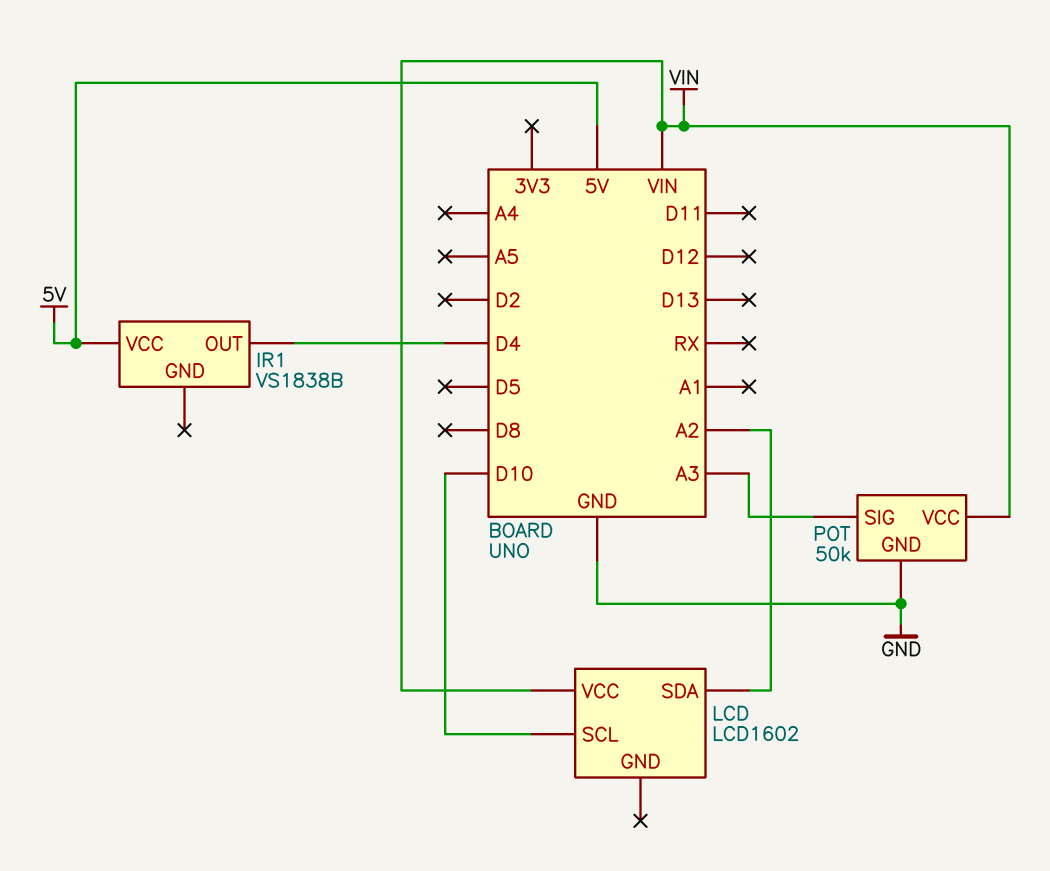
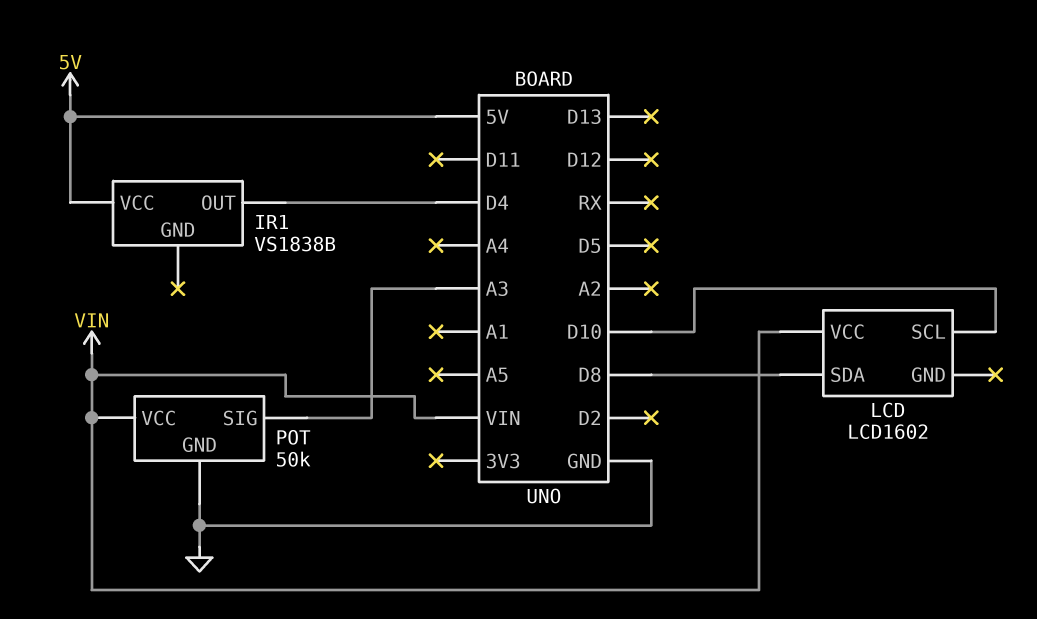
LCD pin SDA: A2 -> D8

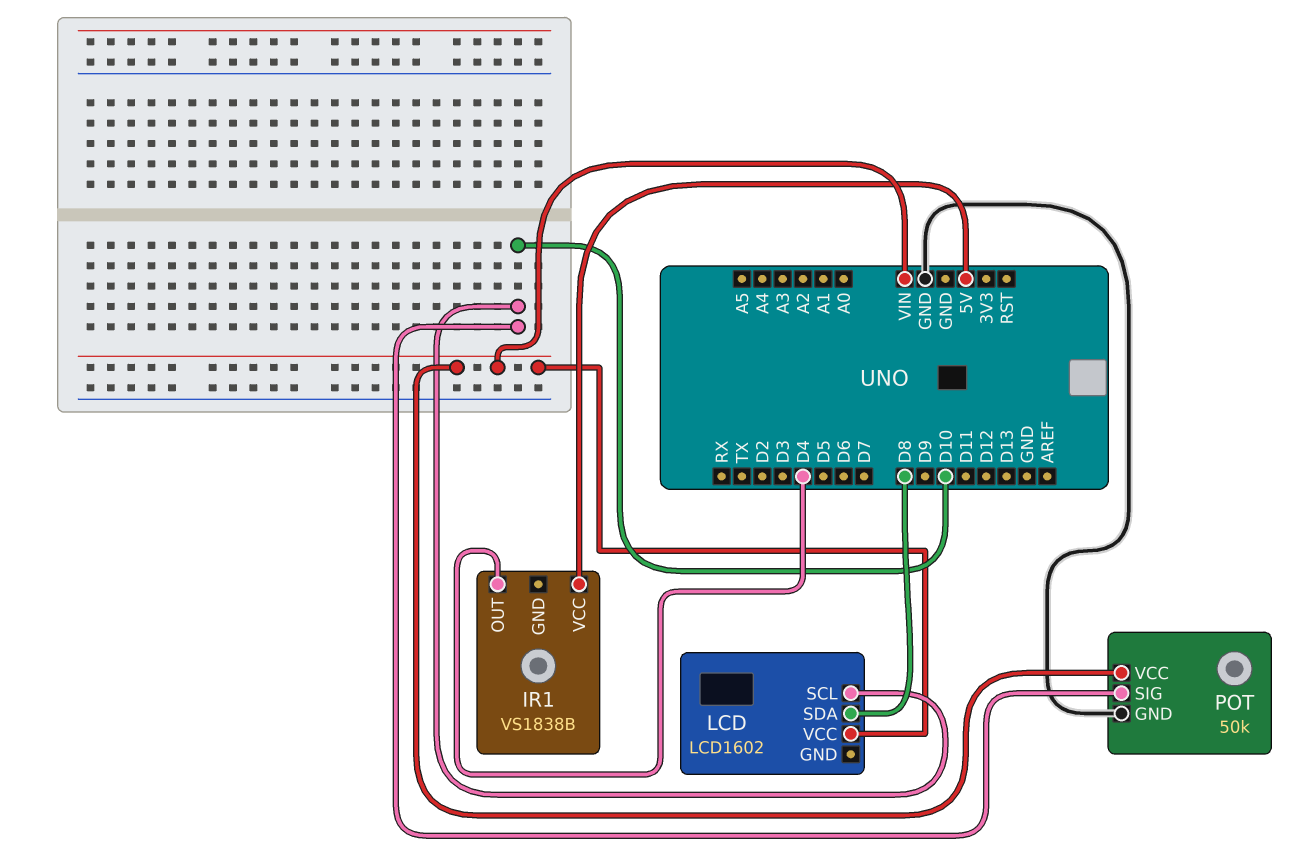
POT pin SIG: A3 -> D10

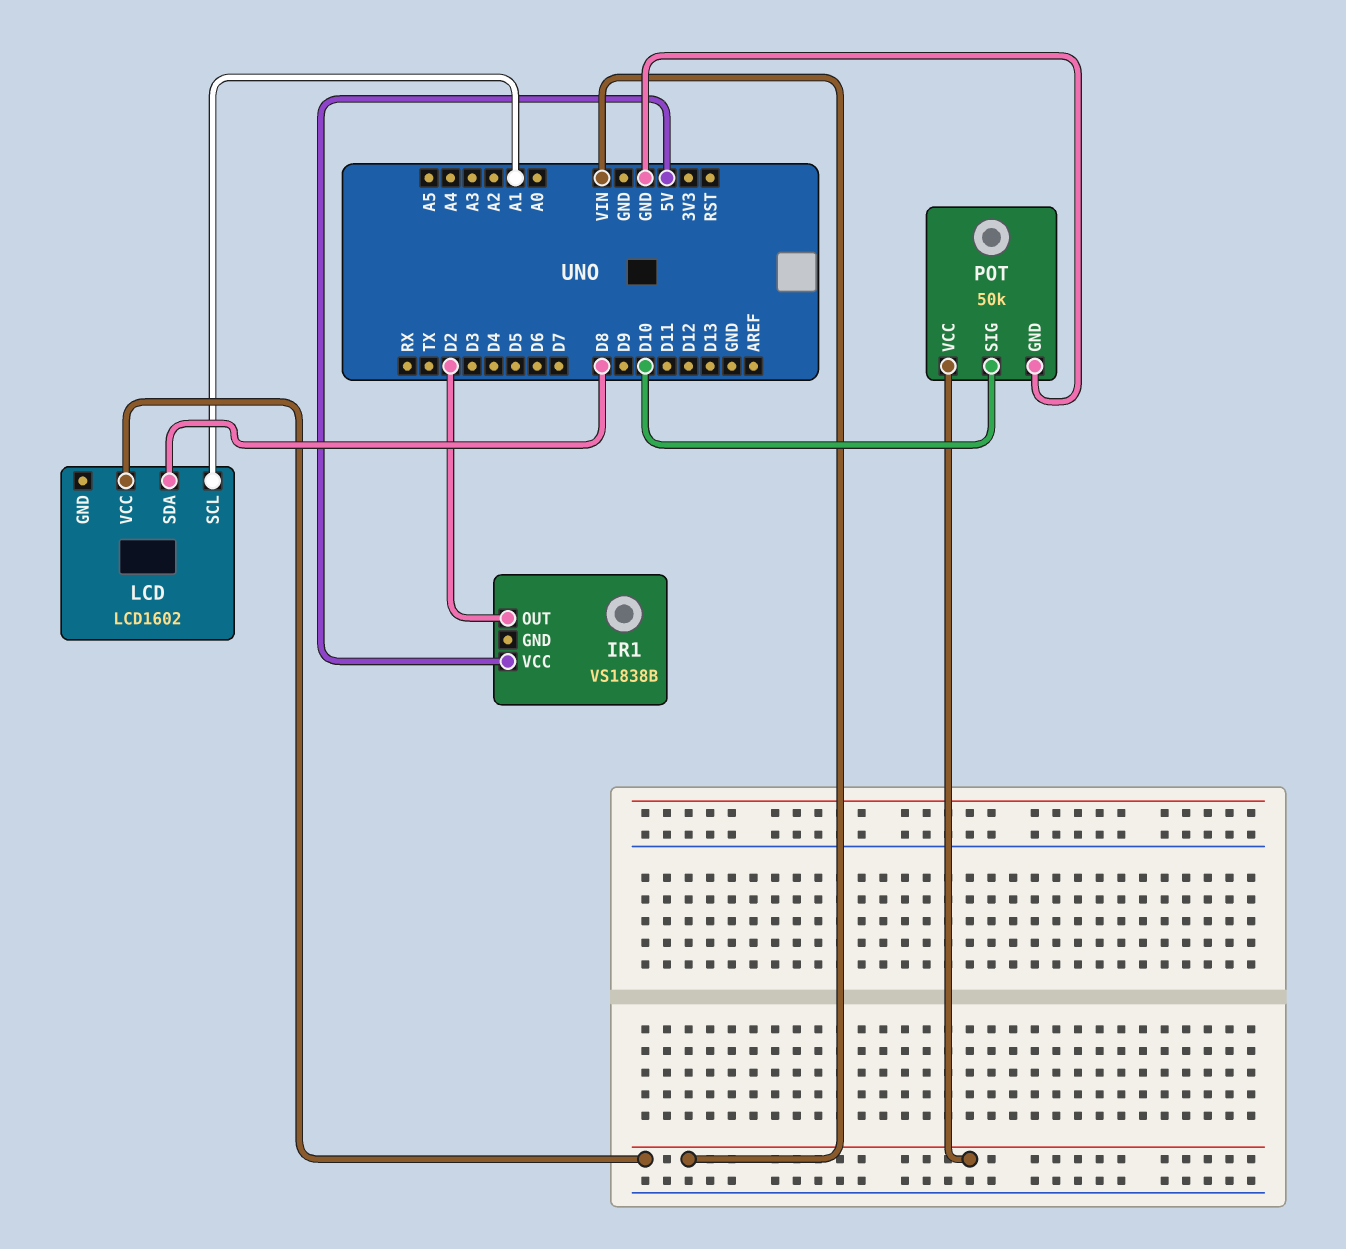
IR1 pin OUT: D4 -> D2
LCD pin SCL: D10 -> A1

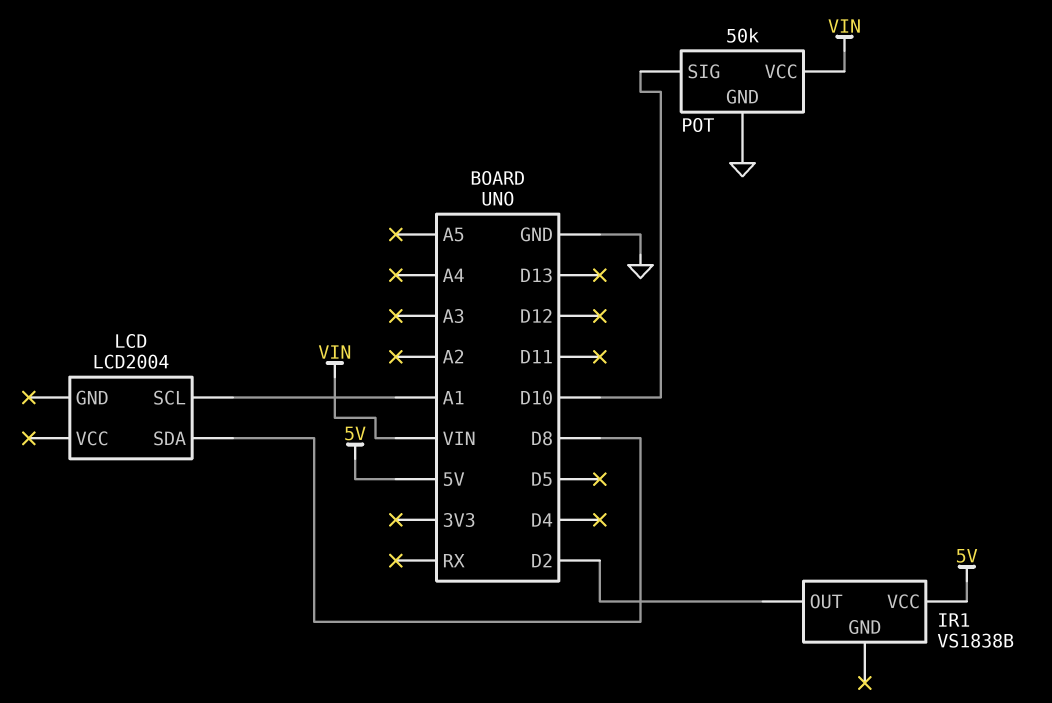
LCD: LCD1602 -> LCD2004
LCD pin VCC: VIN -> none

